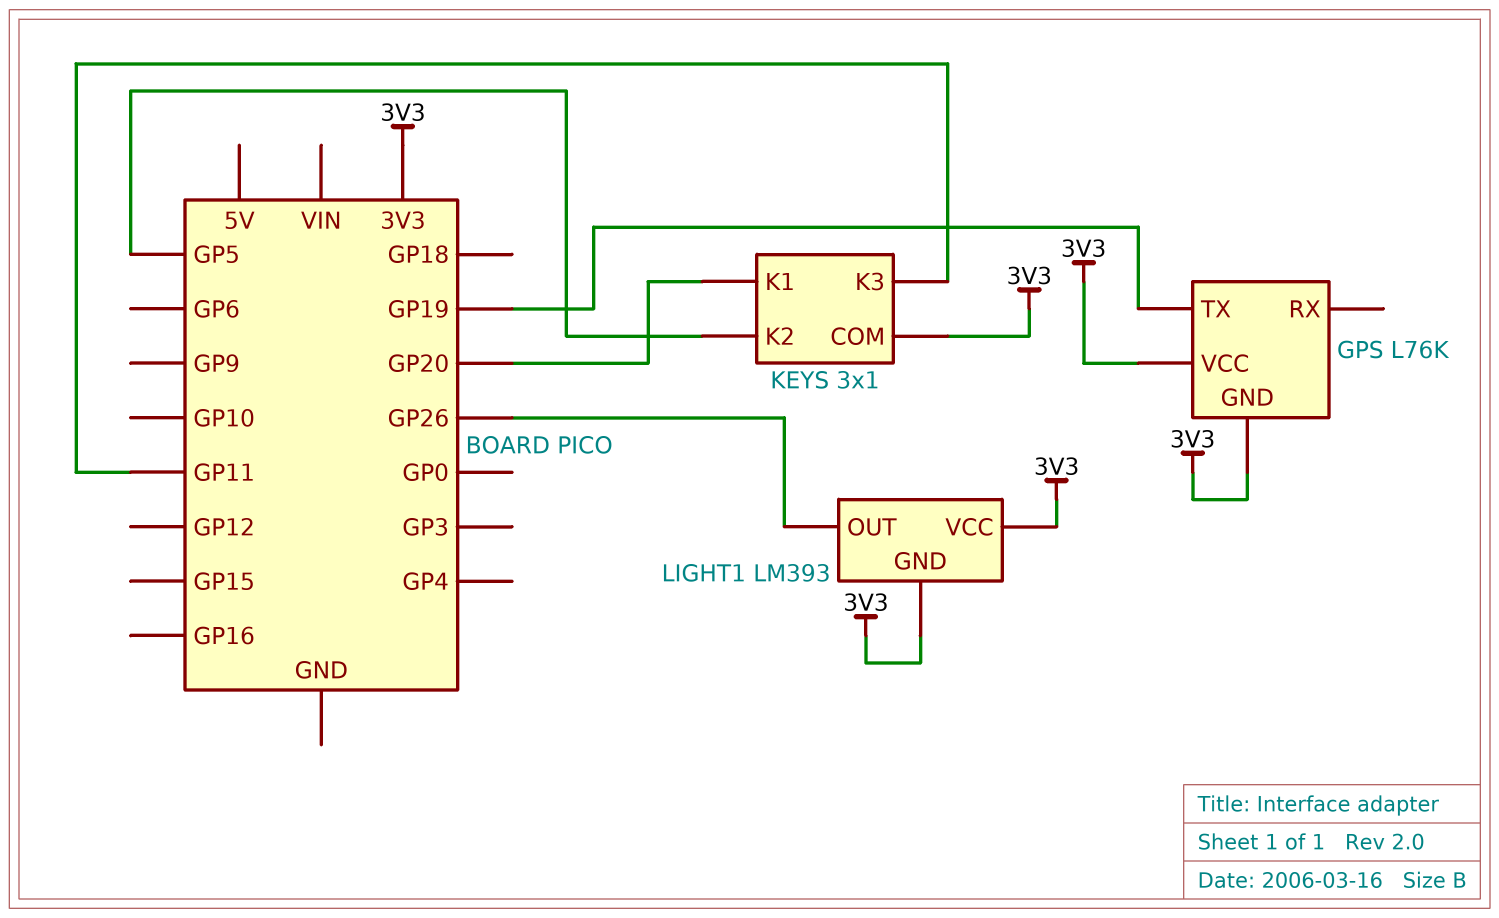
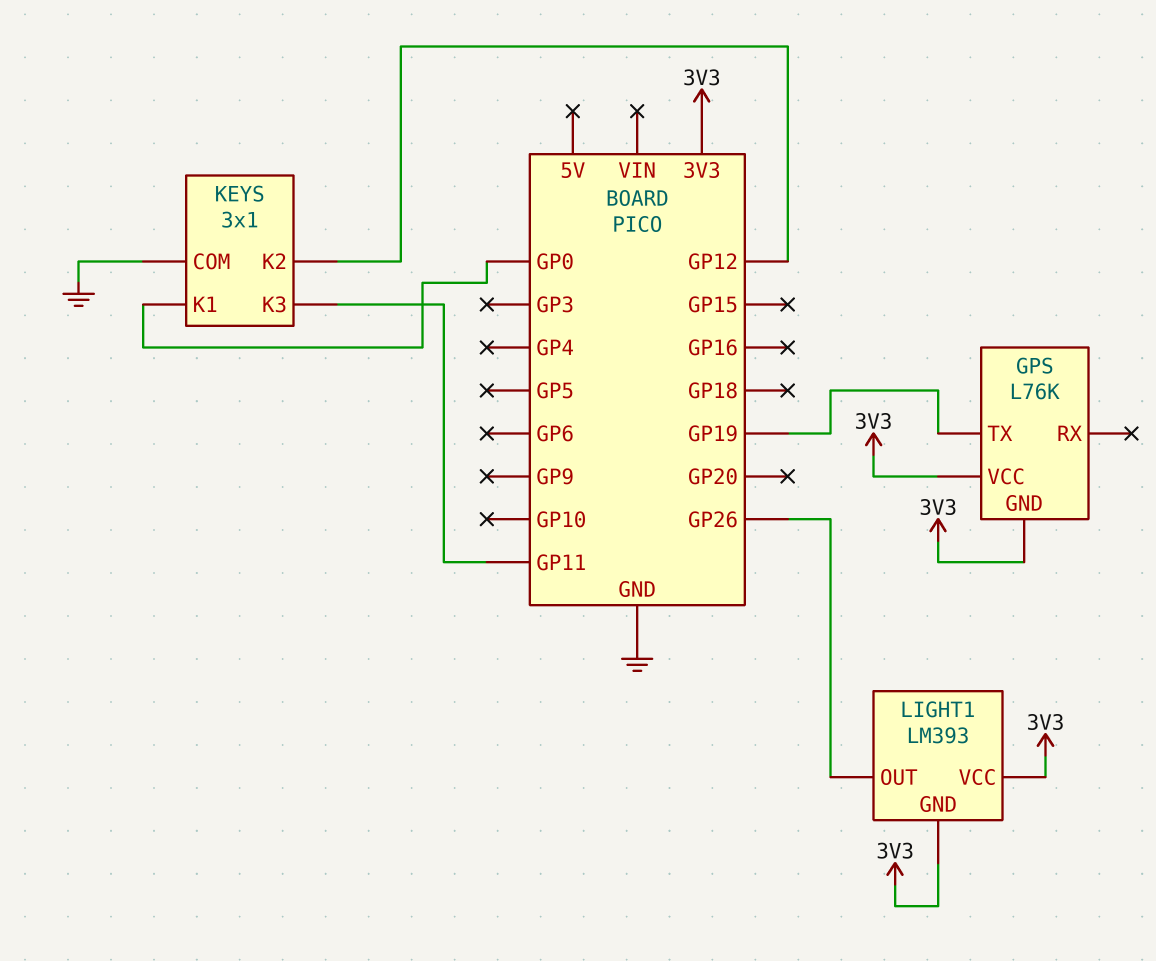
KEYS pin COM: 3V3 -> GND
KEYS pin K1: GP20 -> GP0
KEYS pin K2: GP5 -> GP12

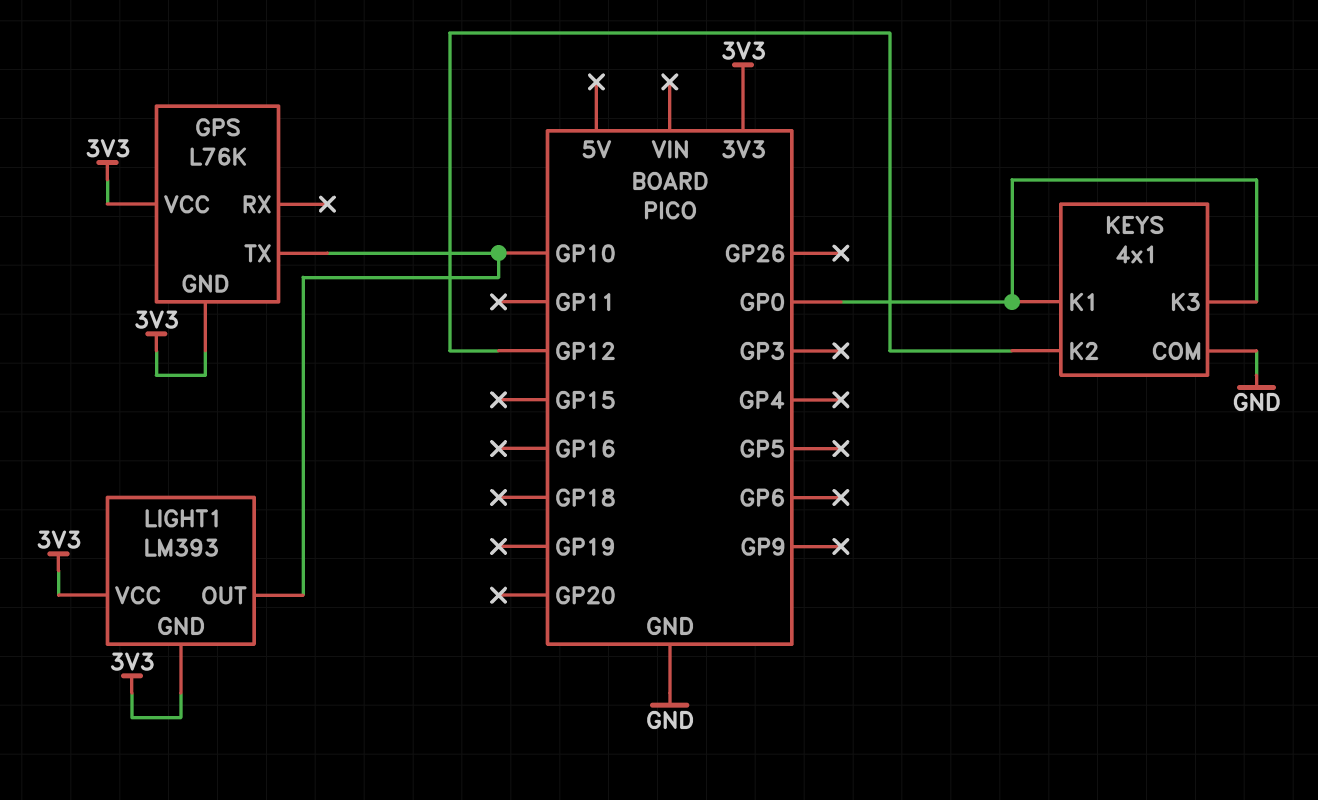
GPS pin TX: GP19 -> GP10
KEYS: 3x1 -> 4x1
KEYS pin K3: GP11 -> GP0
LIGHT1 pin OUT: GP26 -> GP10

